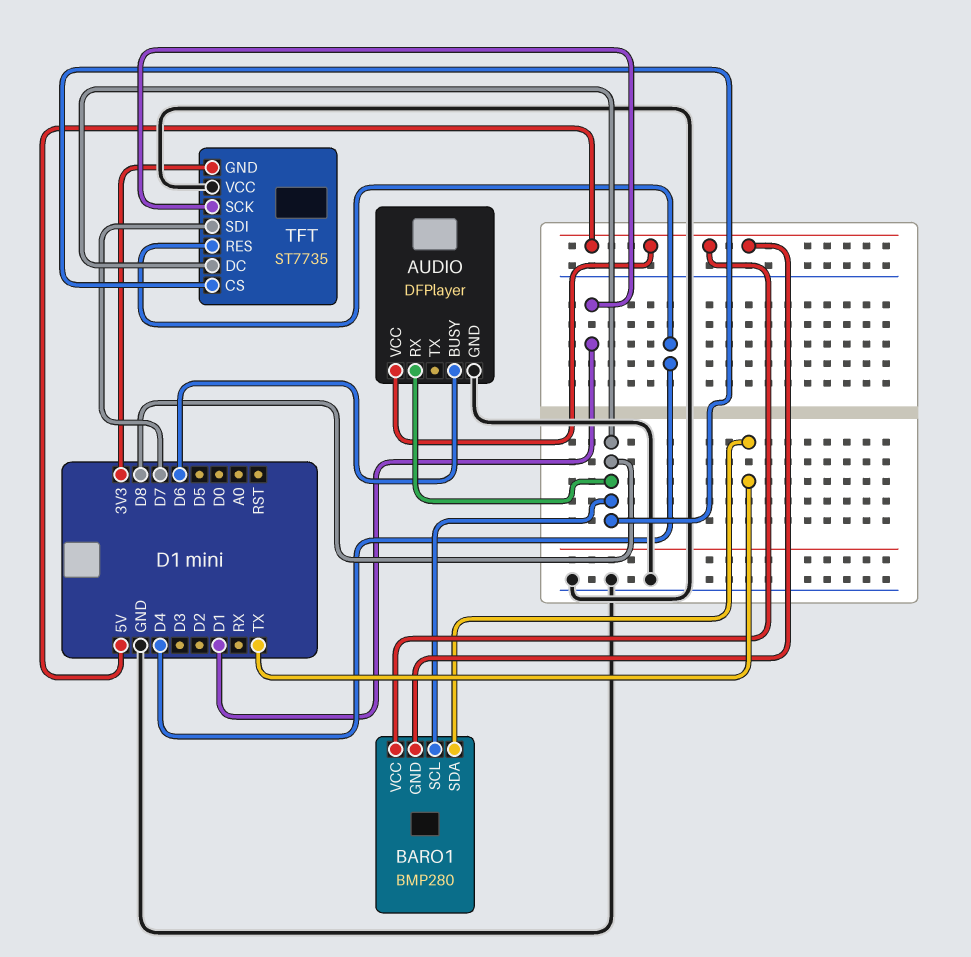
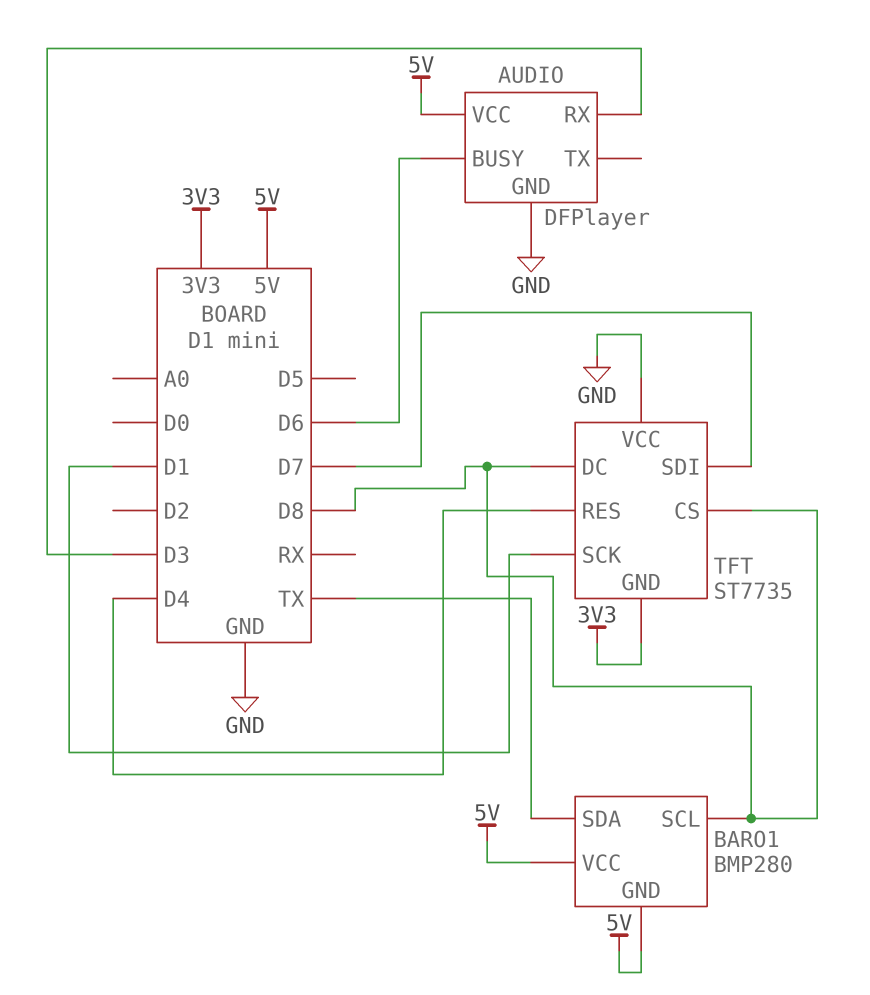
AUDIO pin RX: D8 -> D3

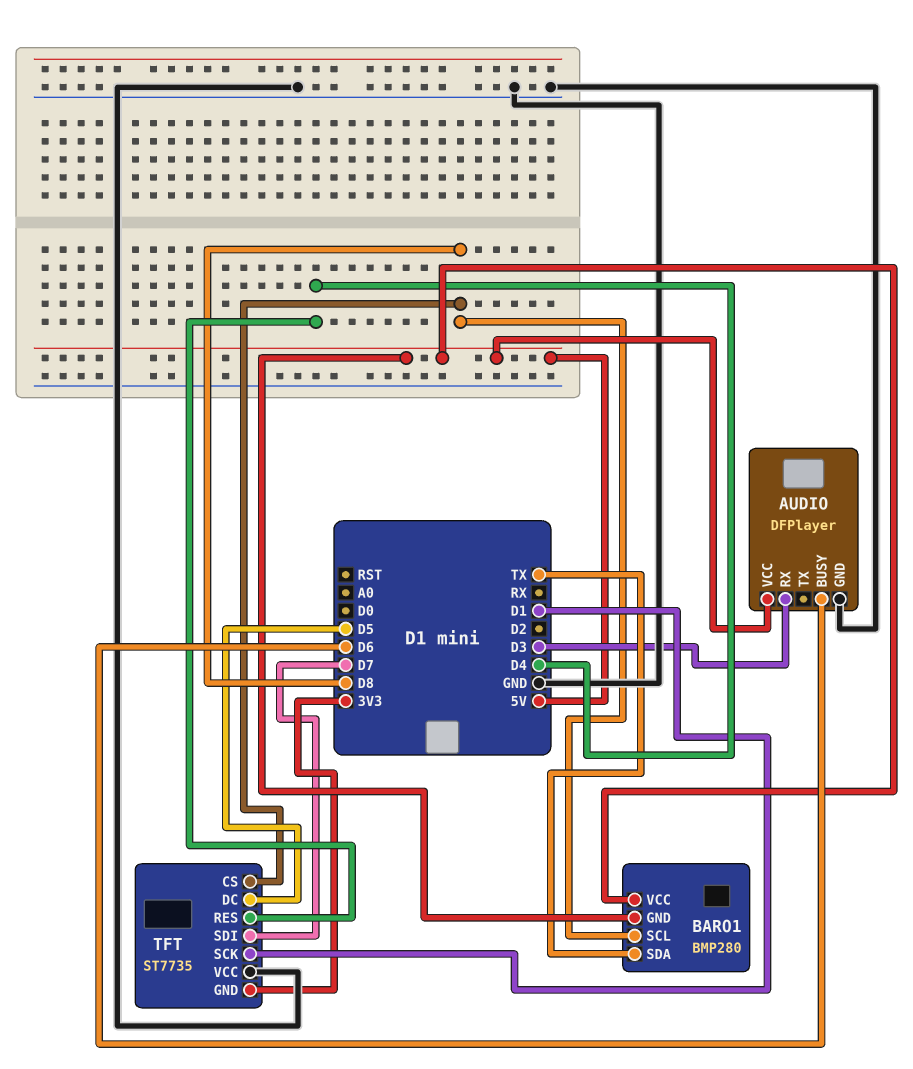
TFT pin DC: D8 -> D5

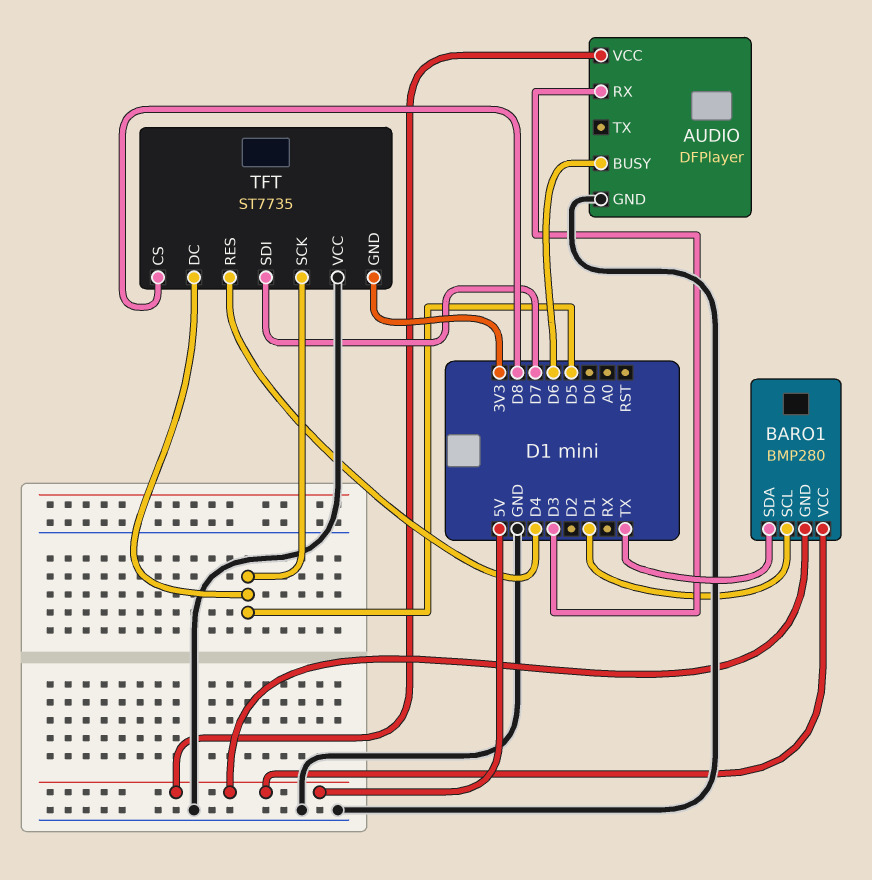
BARO1 pin SCL: D8 -> D1
TFT pin SCK: D1 -> D5

